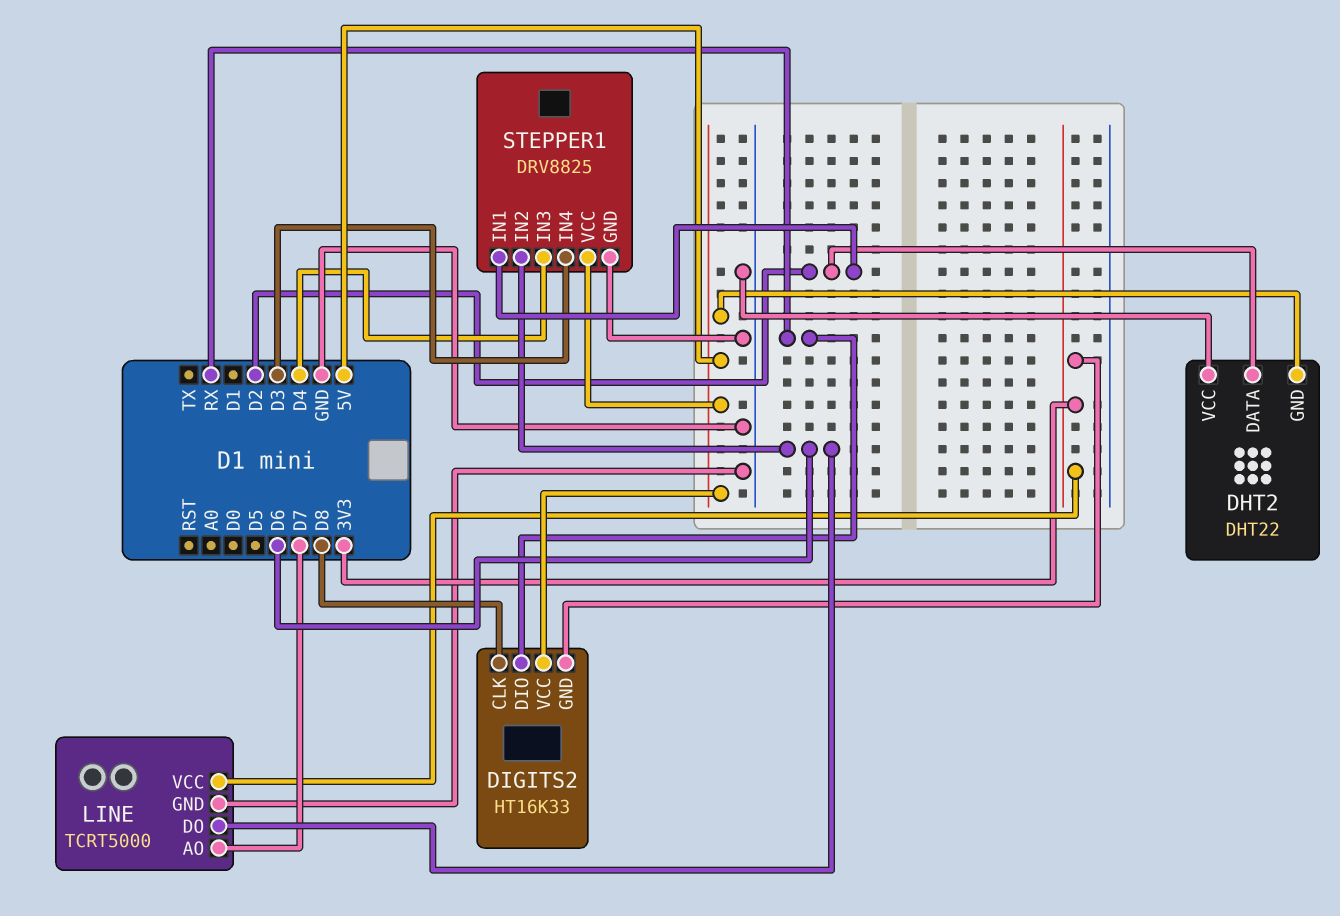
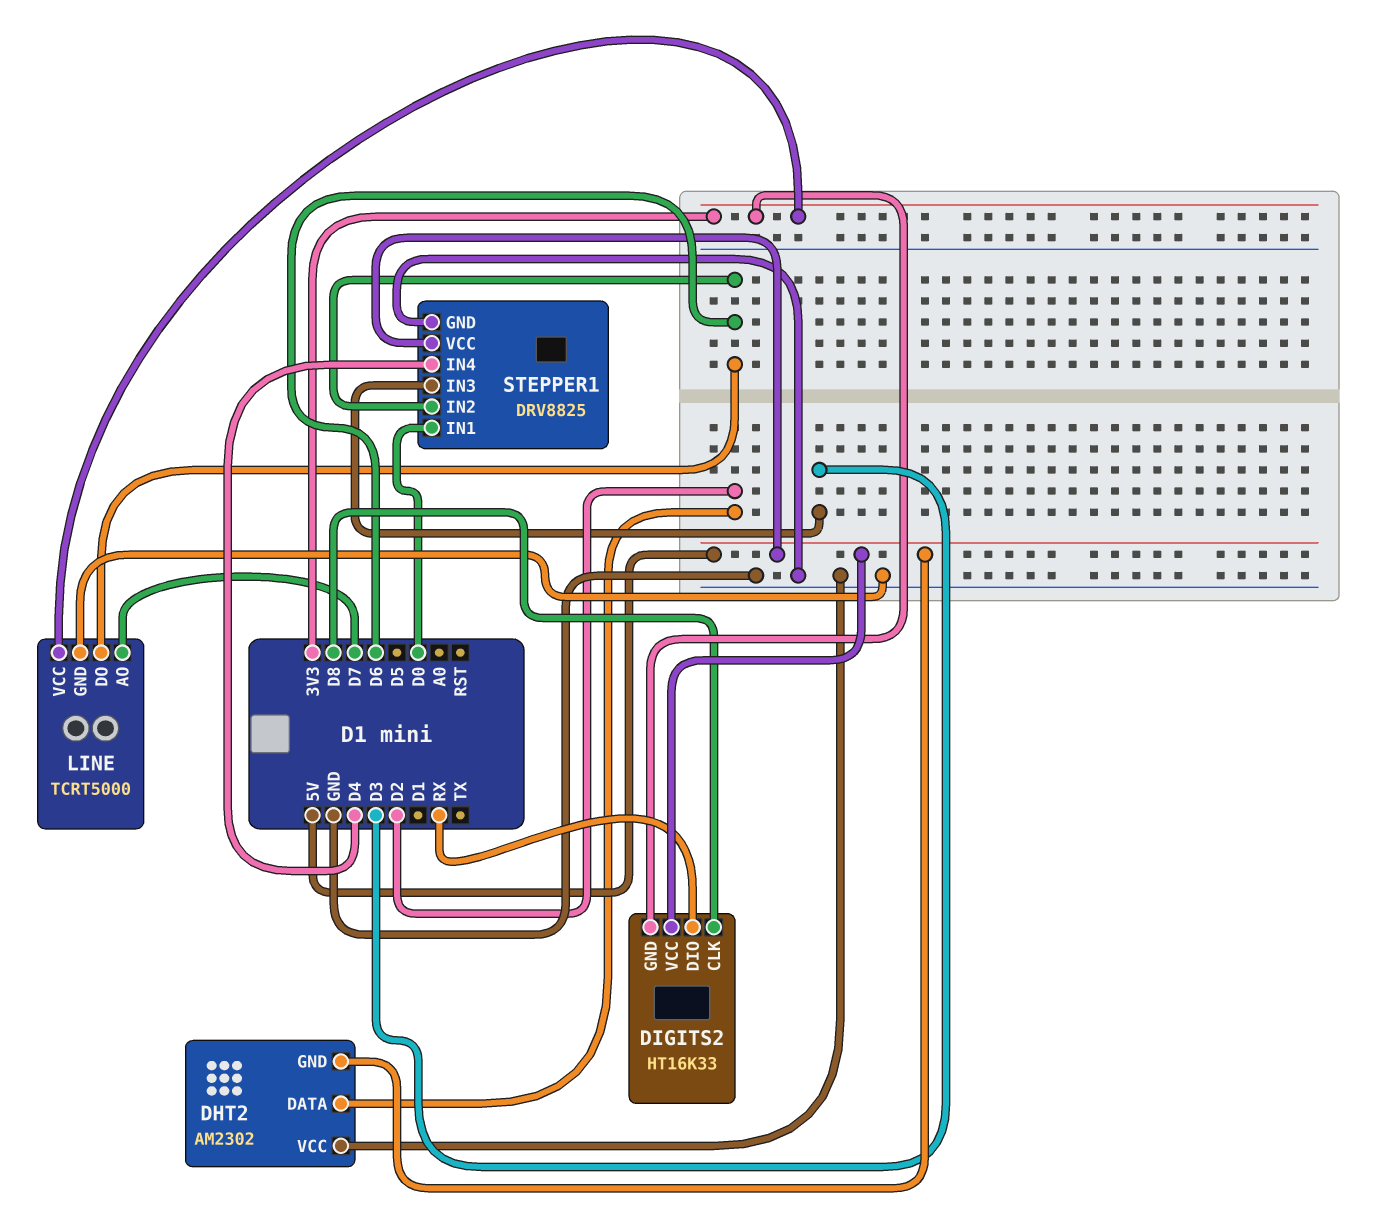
DHT2: DHT22 -> AM2302
STEPPER1 pin IN1: D2 -> D0
STEPPER1 pin IN3: D4 -> D3
STEPPER1 pin IN4: D3 -> D4

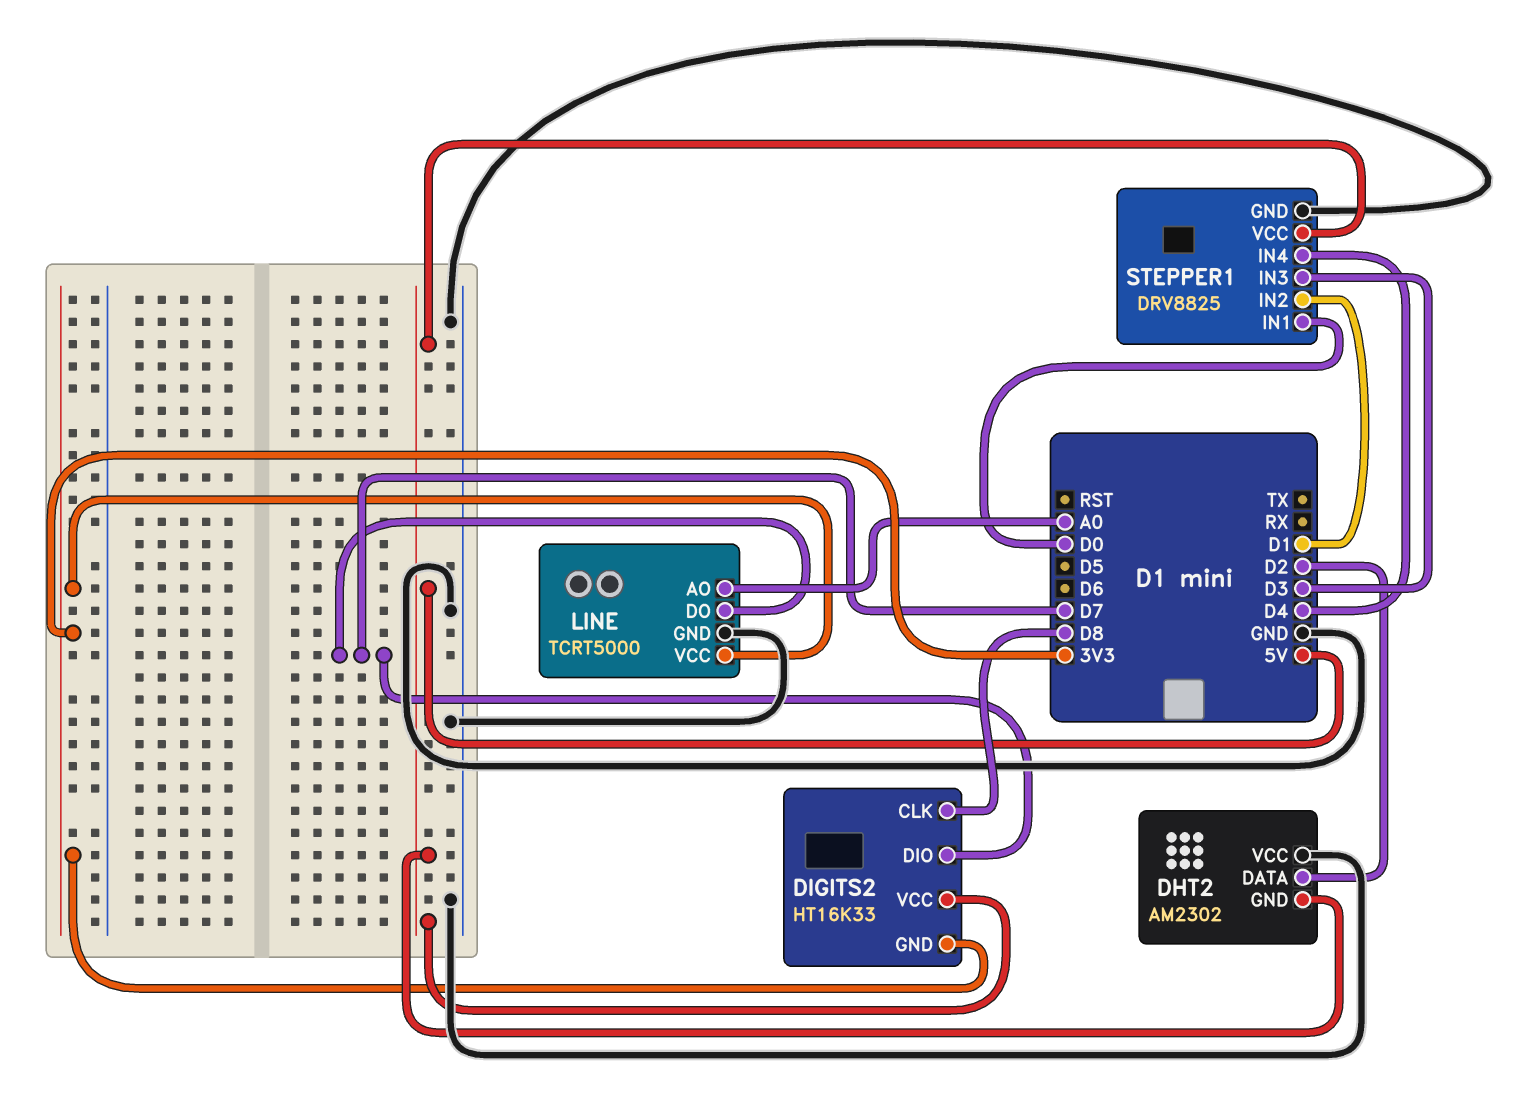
DIGITS2 pin DIO: RX -> D7
LINE pin AO: D7 -> A0
LINE pin DO: D6 -> D7
STEPPER1 pin IN2: D6 -> D1

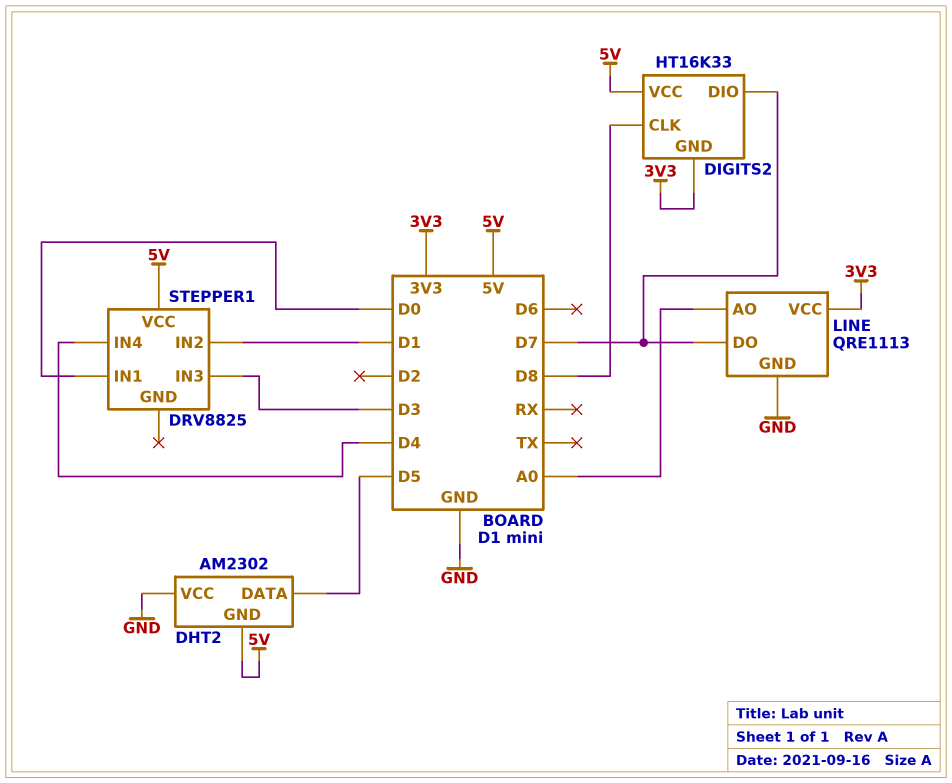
DHT2 pin DATA: D2 -> D5
LINE: TCRT5000 -> QRE1113
STEPPER1 pin GND: GND -> none

